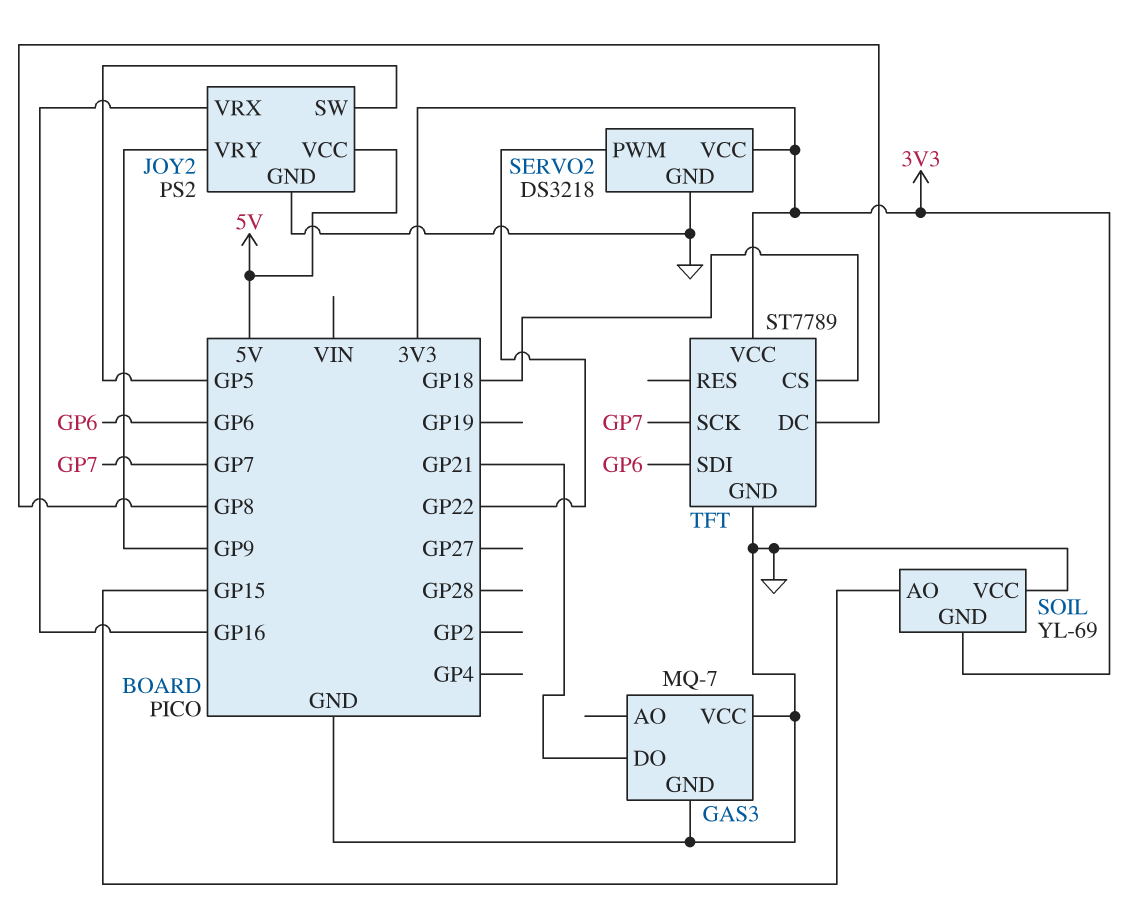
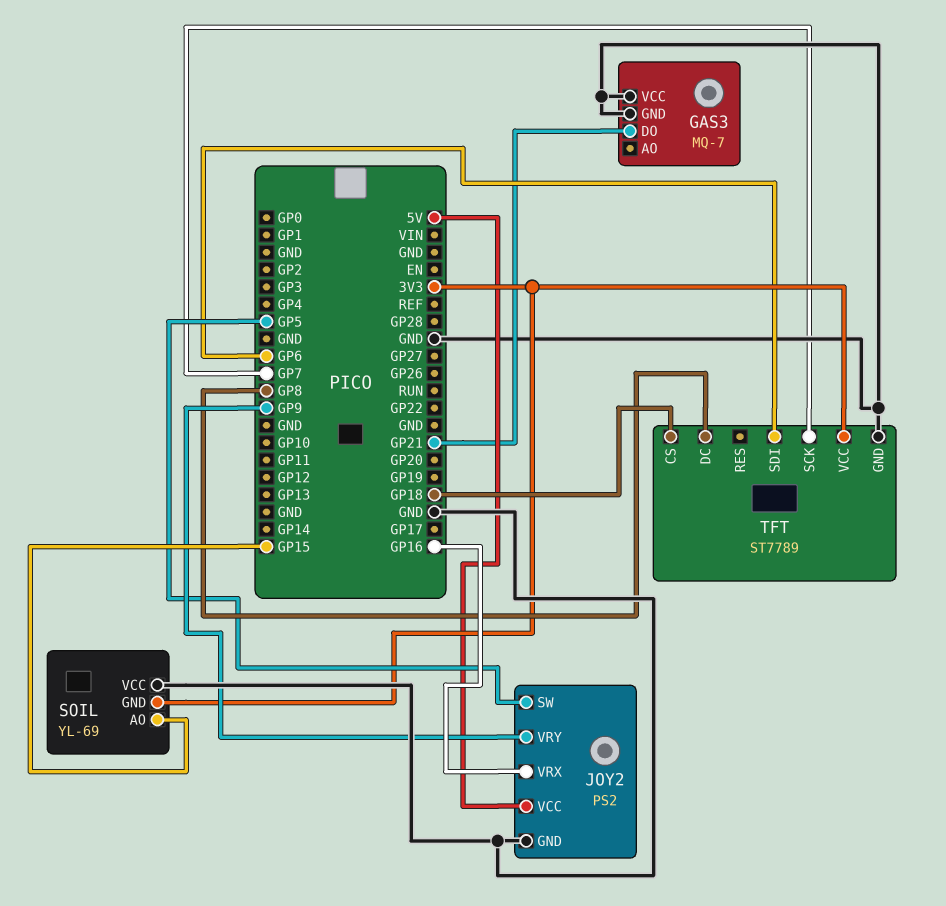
SERVO2: DS3218 -> none
SERVO2 pin GND: GND -> none
SERVO2 pin PWM: GP22 -> none
SERVO2 pin VCC: 3V3 -> none

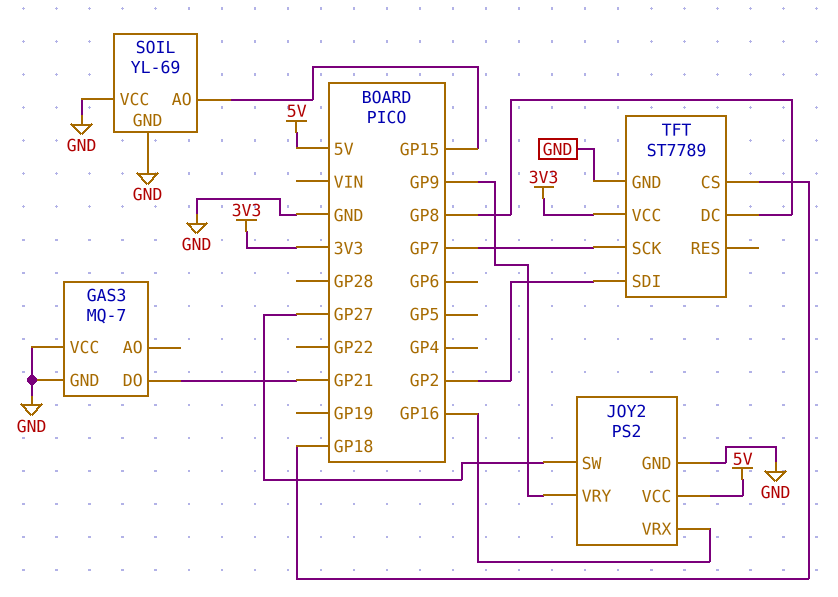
JOY2 pin SW: GP5 -> GP27
SOIL pin GND: 3V3 -> GND
TFT pin SDI: GP6 -> GP2

